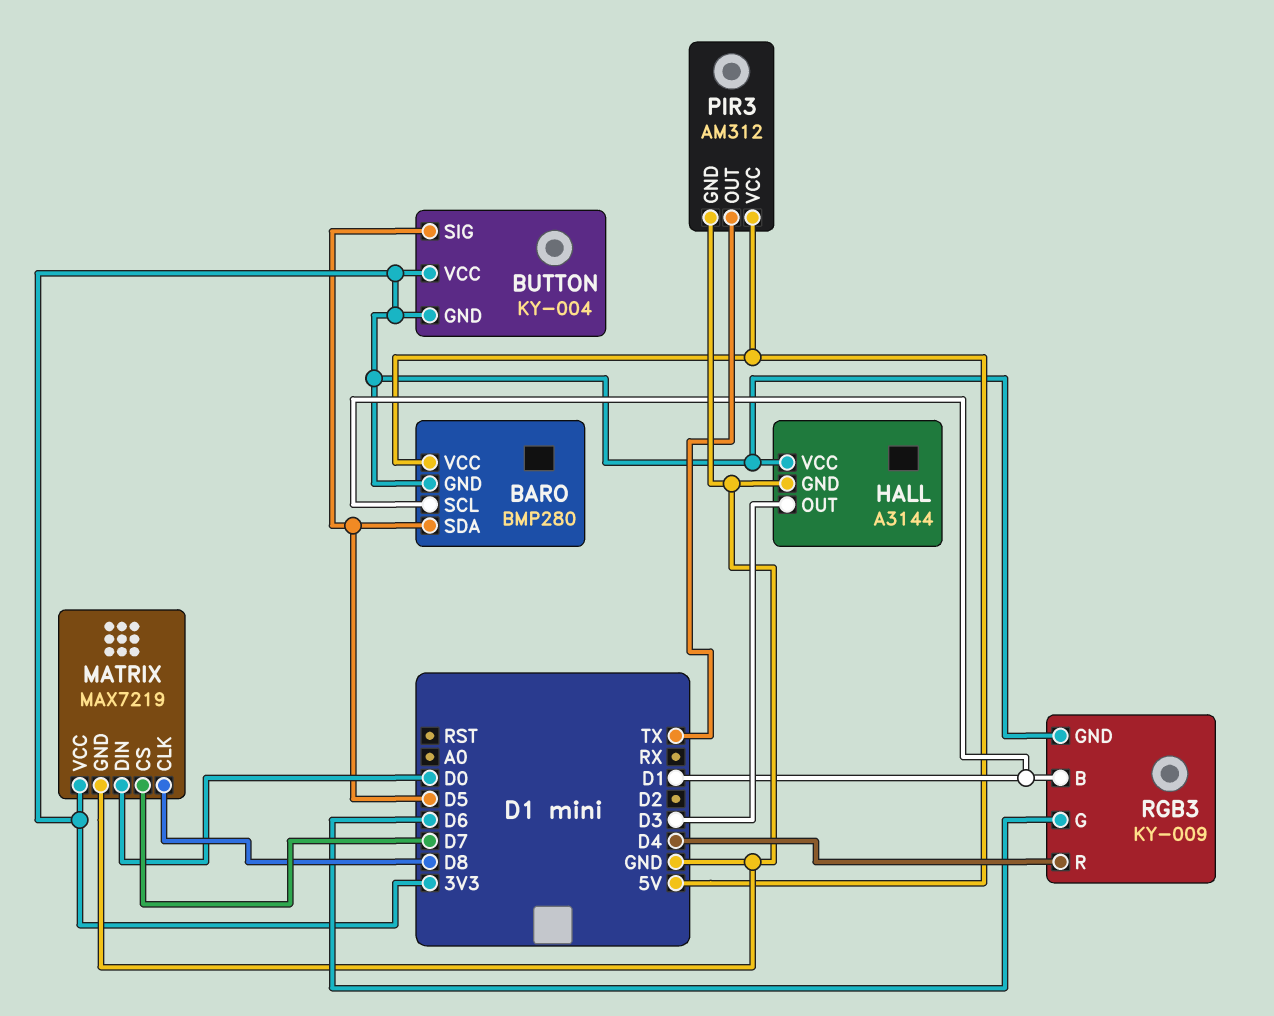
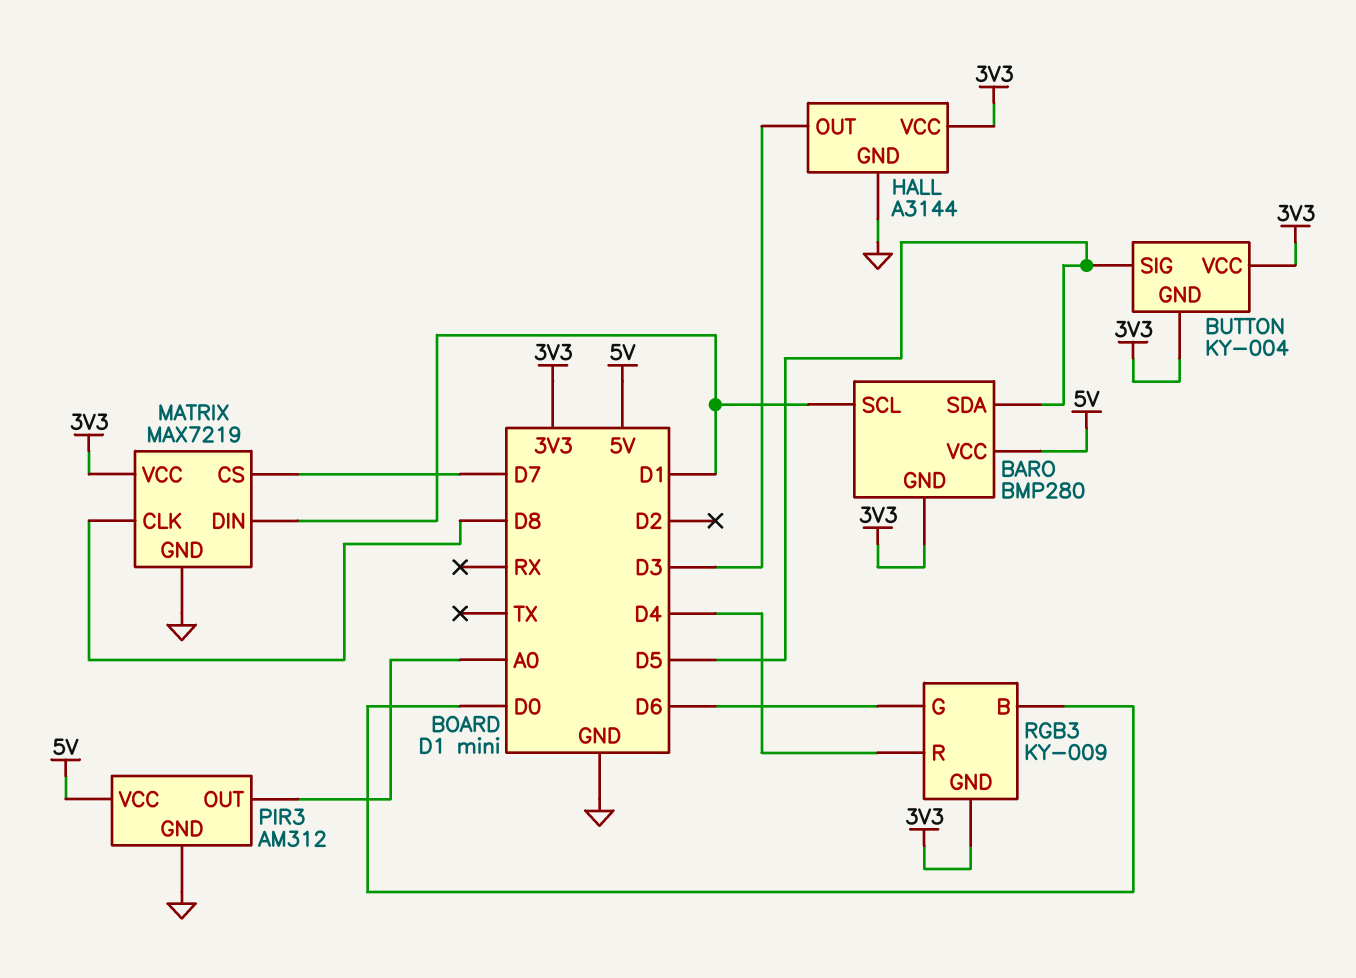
MATRIX pin DIN: D0 -> D1
PIR3 pin OUT: TX -> A0
RGB3 pin B: D1 -> D0

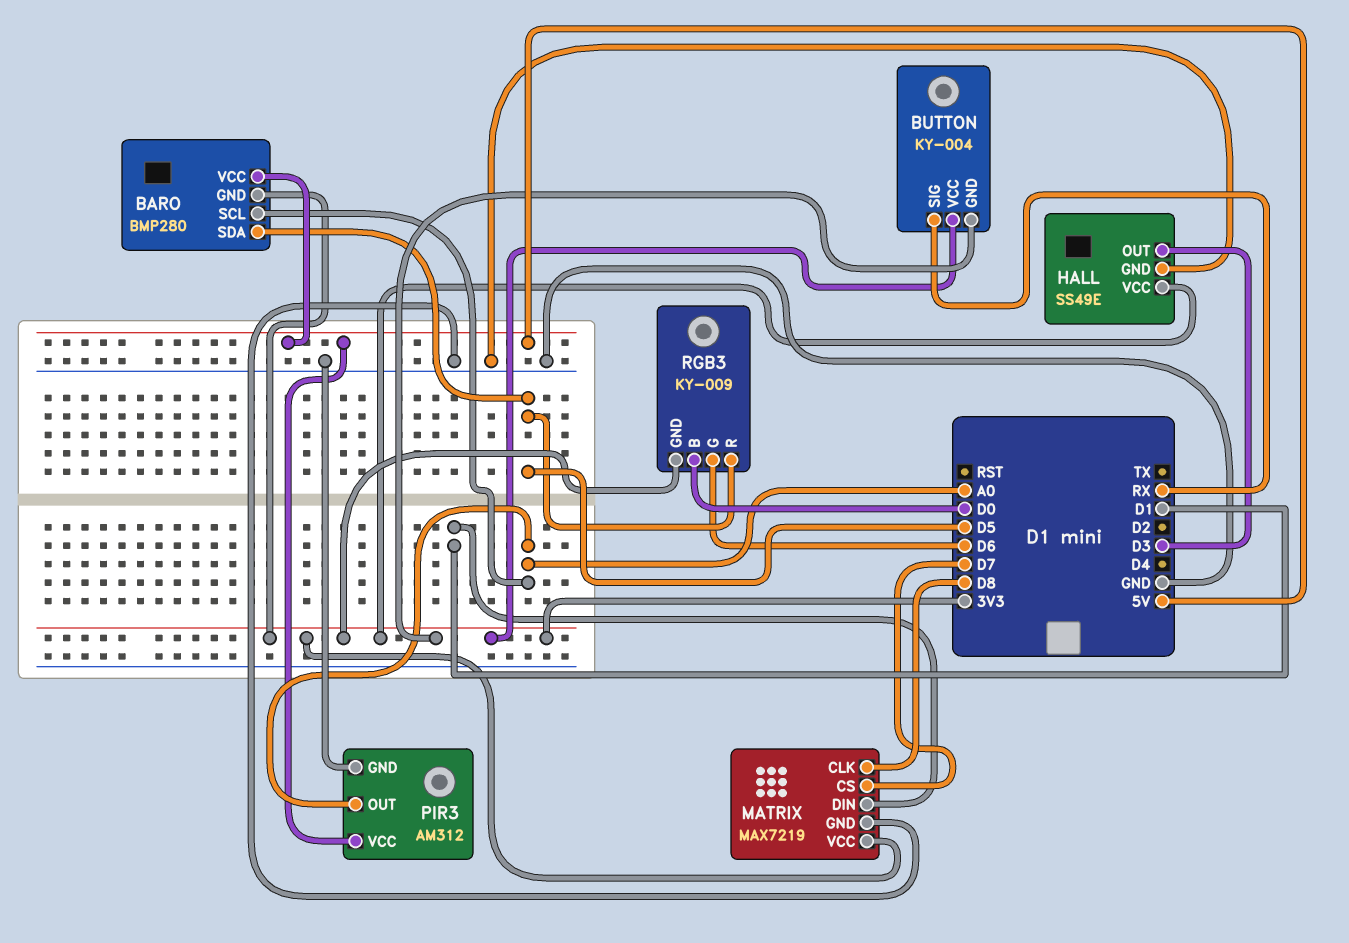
BARO pin SCL: D1 -> A0
BUTTON pin SIG: D5 -> RX
HALL: A3144 -> SS49E
RGB3 pin R: D4 -> D5

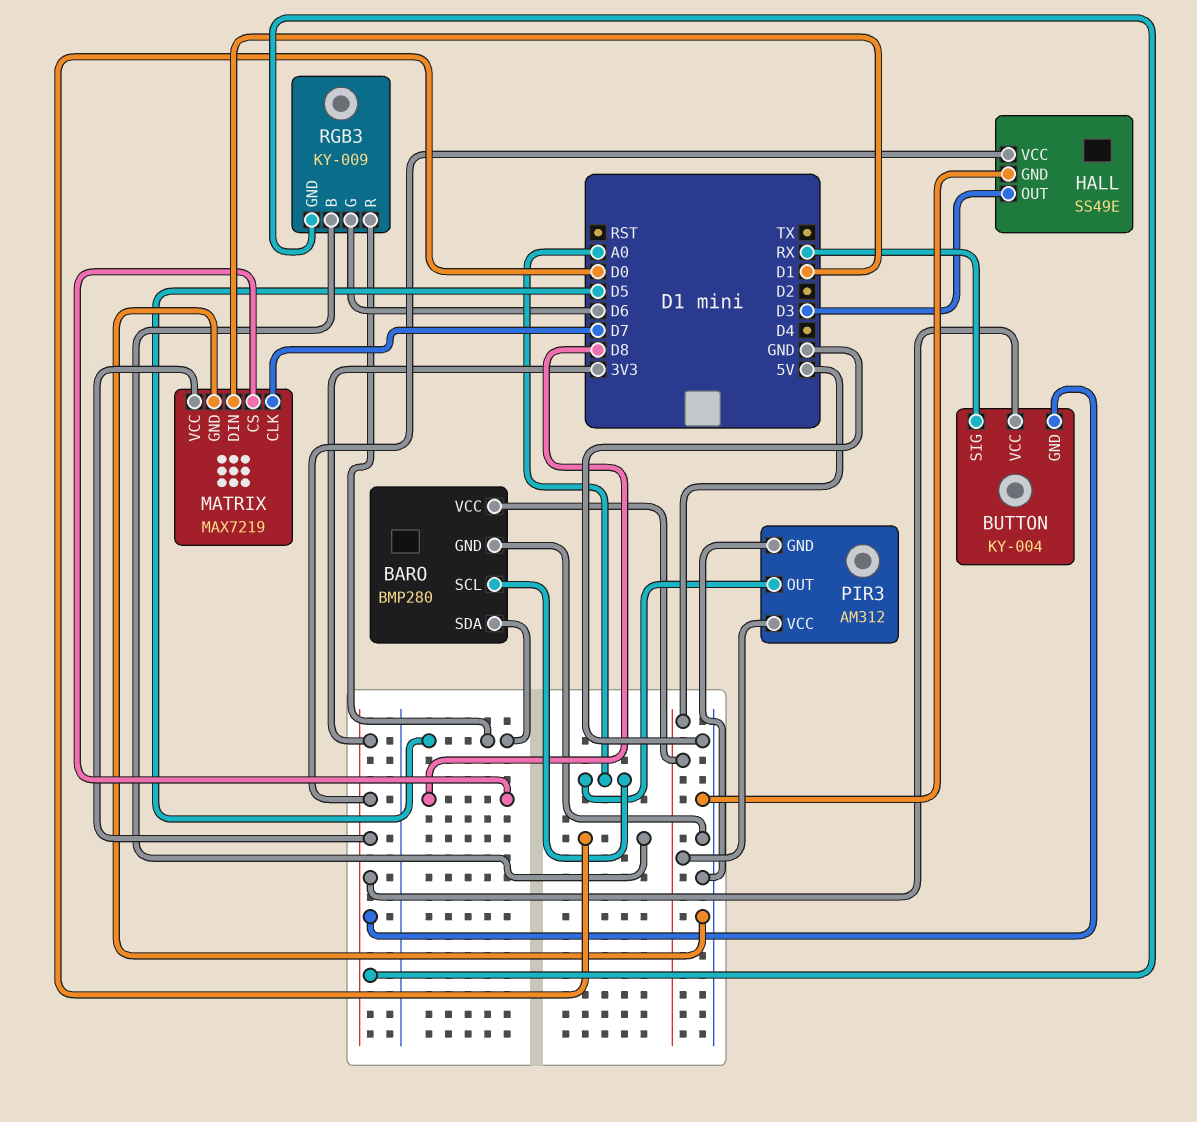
BARO pin GND: 3V3 -> GND
MATRIX pin CLK: D8 -> D7
MATRIX pin CS: D7 -> D8

